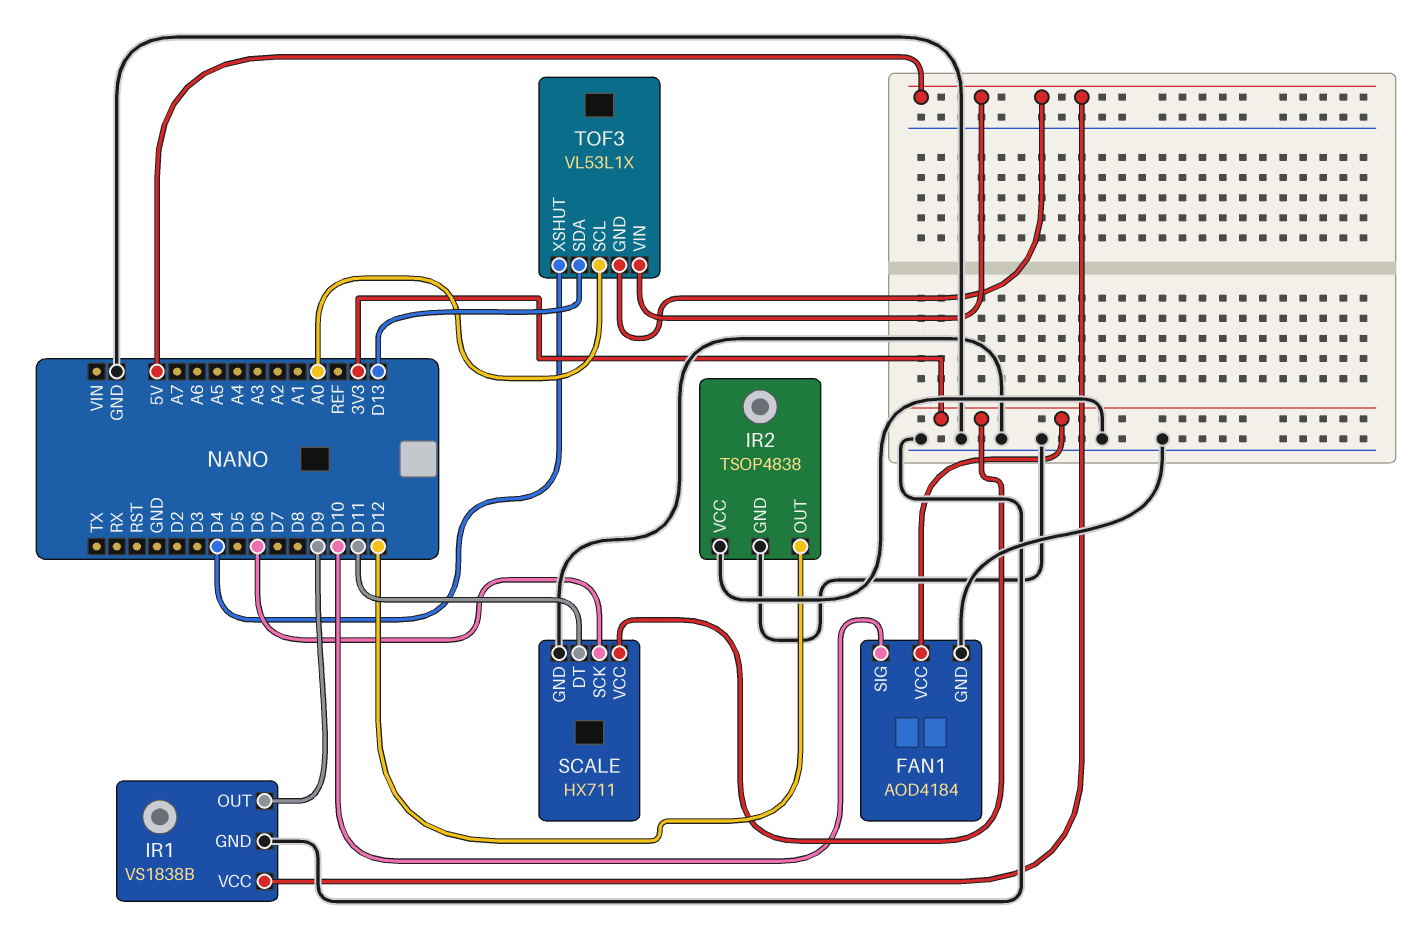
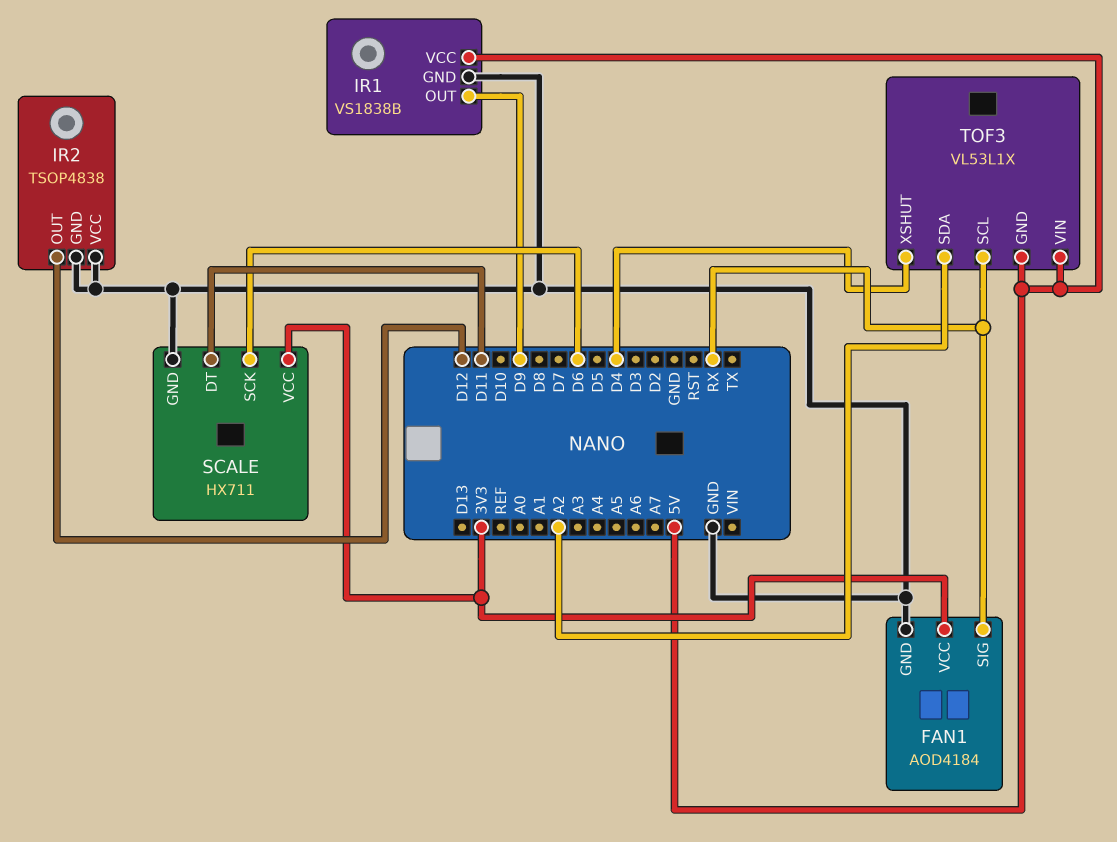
FAN1 pin SIG: D10 -> RX
TOF3 pin SCL: A0 -> RX
TOF3 pin SDA: D13 -> A2

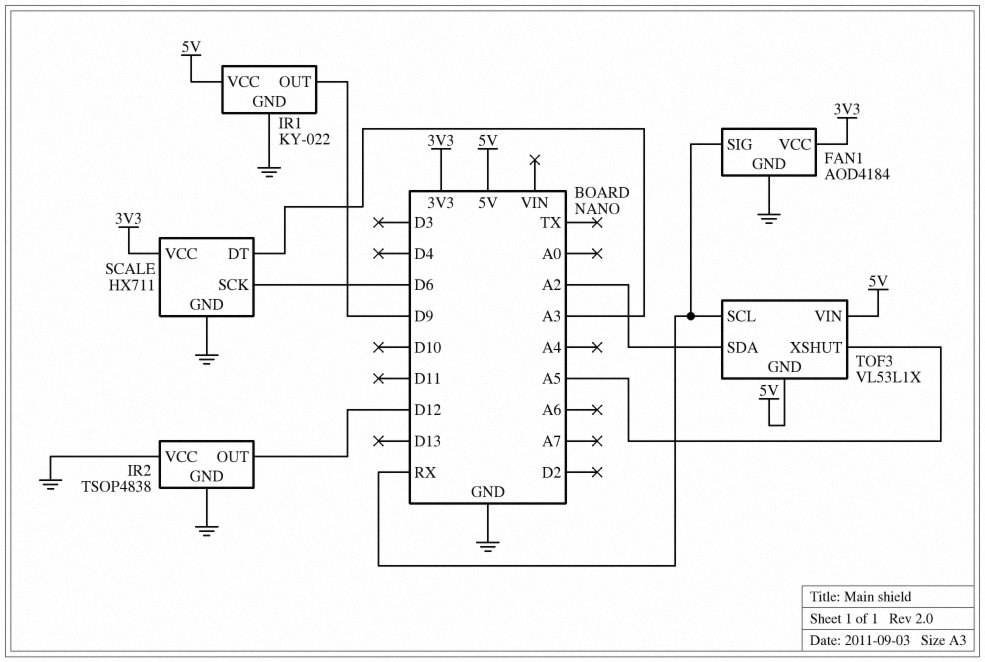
IR1: VS1838B -> KY-022
SCALE pin DT: D11 -> A3
TOF3 pin XSHUT: D4 -> A5

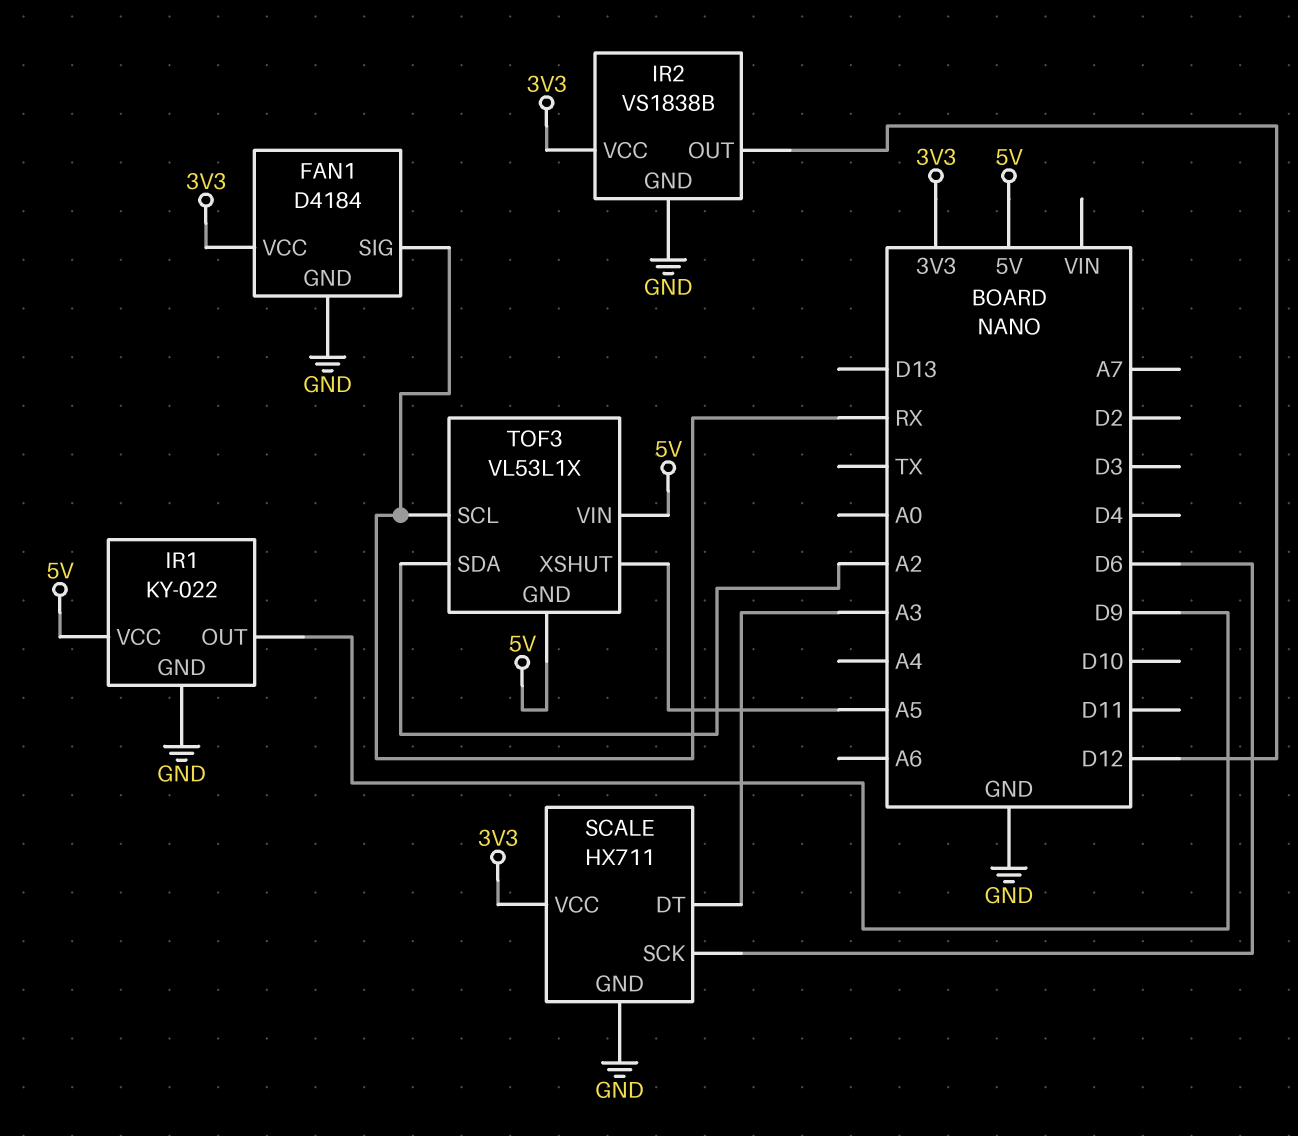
FAN1: AOD4184 -> D4184
IR2: TSOP4838 -> VS1838B
IR2 pin VCC: GND -> 3V3

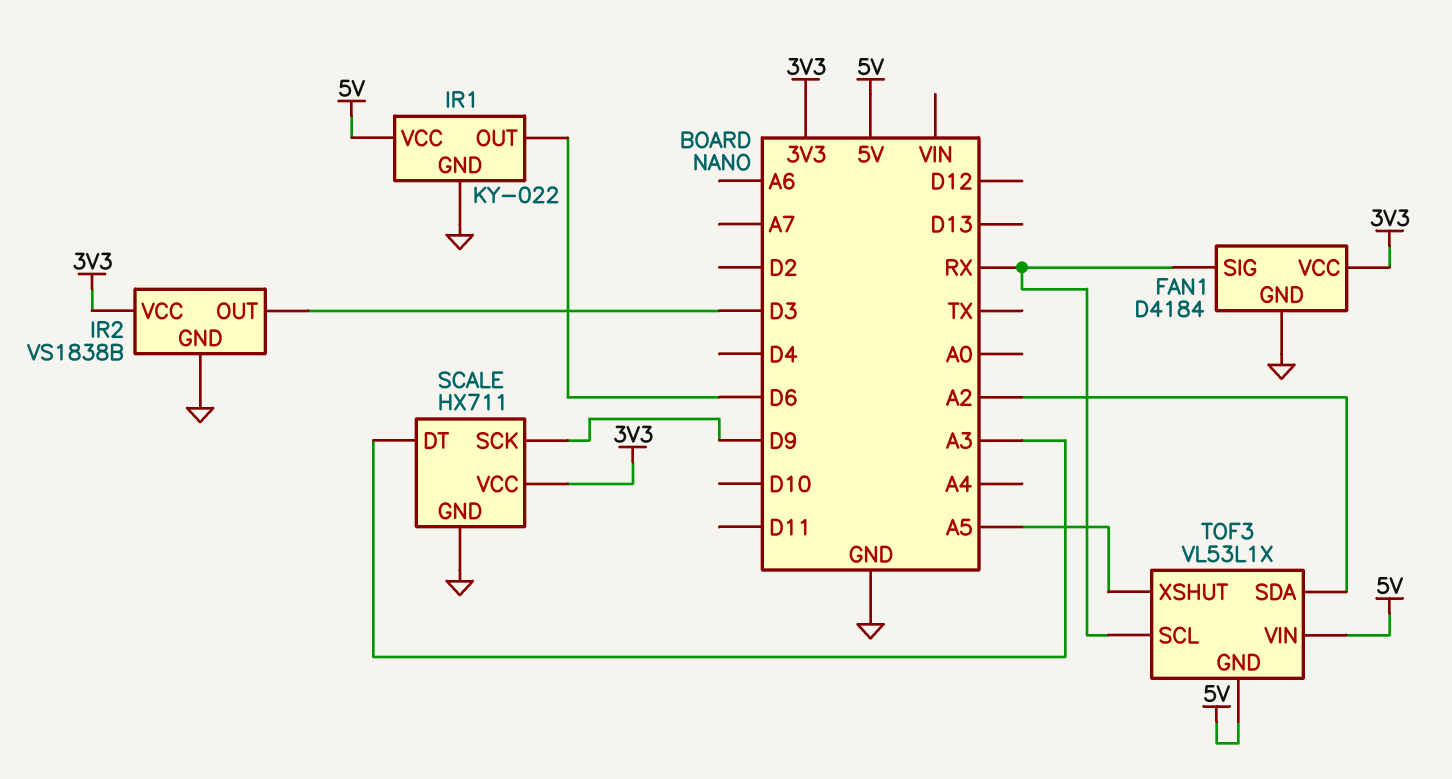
IR1 pin OUT: D9 -> D6
IR2 pin OUT: D12 -> D3
SCALE pin SCK: D6 -> D9

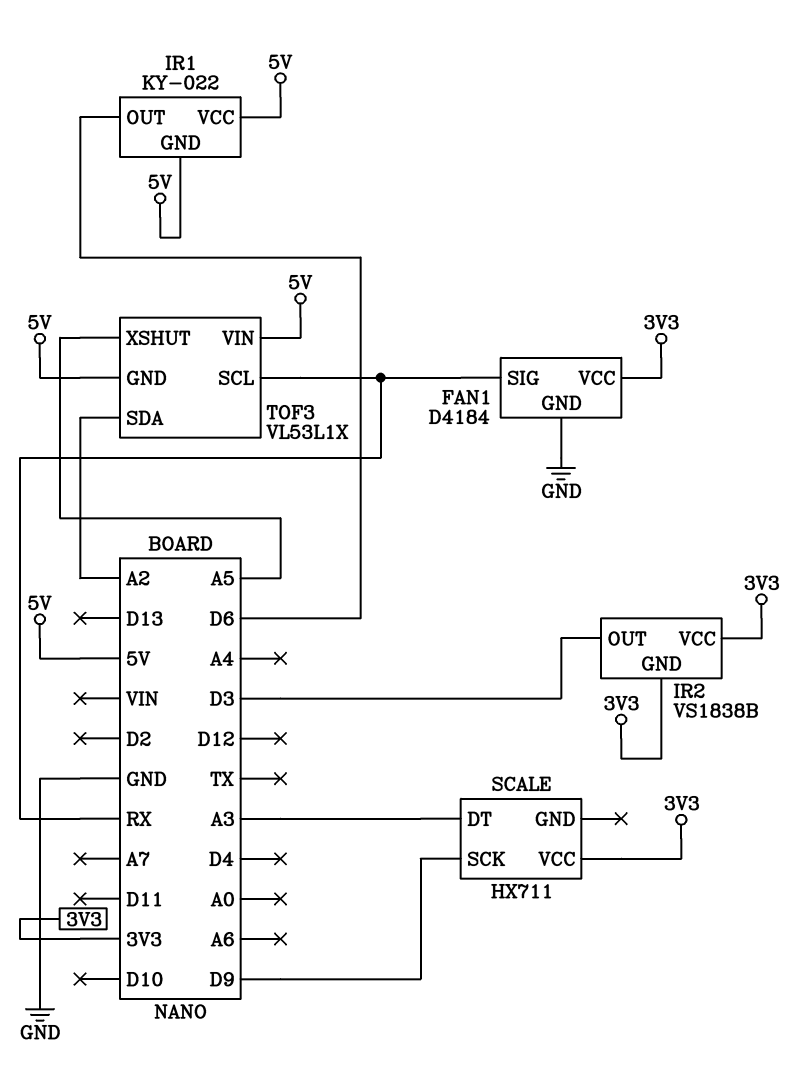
IR1 pin GND: GND -> 5V
IR2 pin GND: GND -> 3V3
SCALE pin GND: GND -> none

